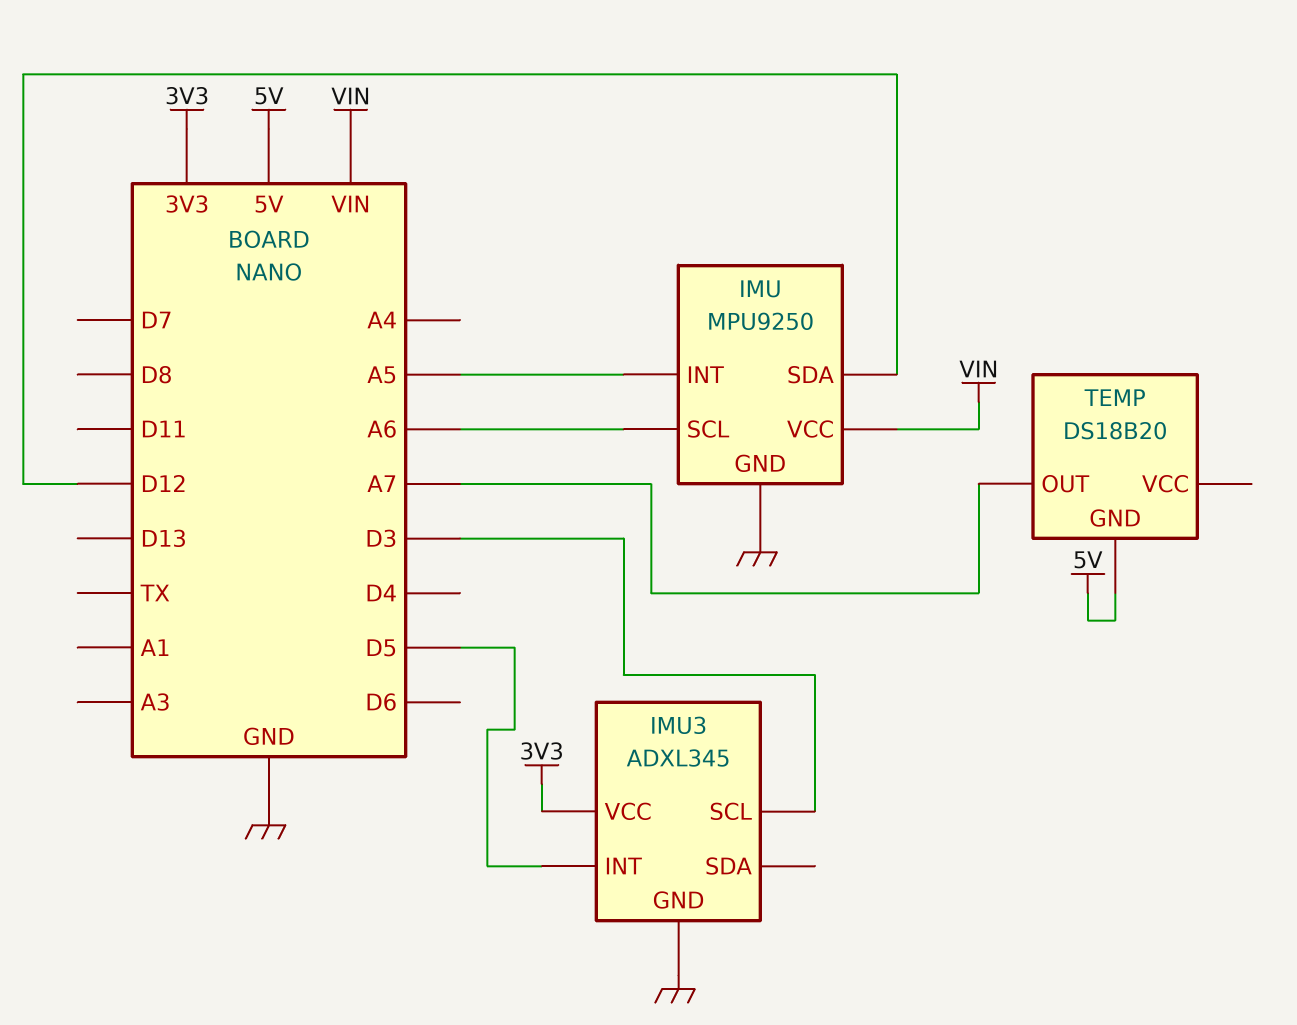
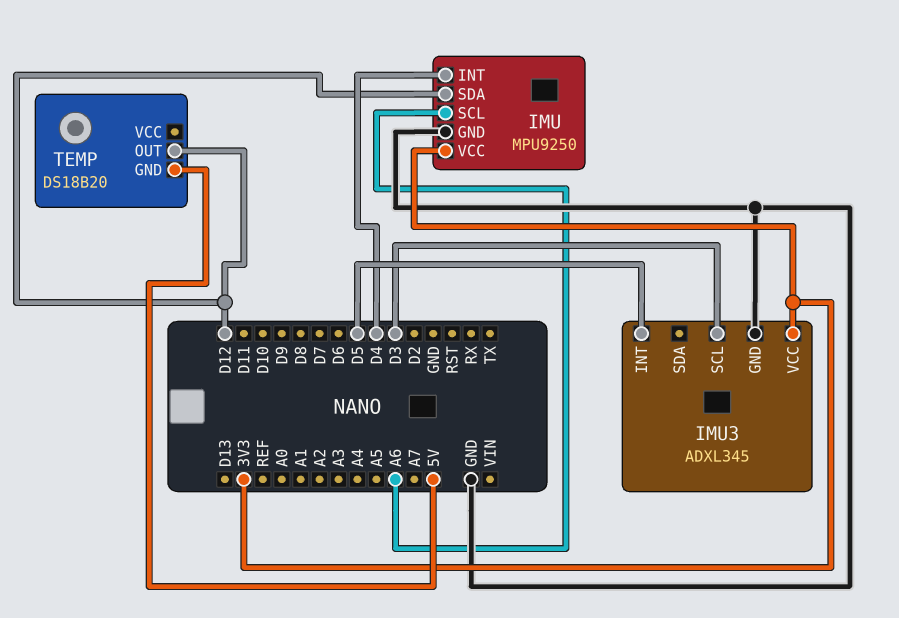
IMU pin INT: A5 -> D4
IMU pin VCC: VIN -> 3V3
TEMP pin OUT: A7 -> D12

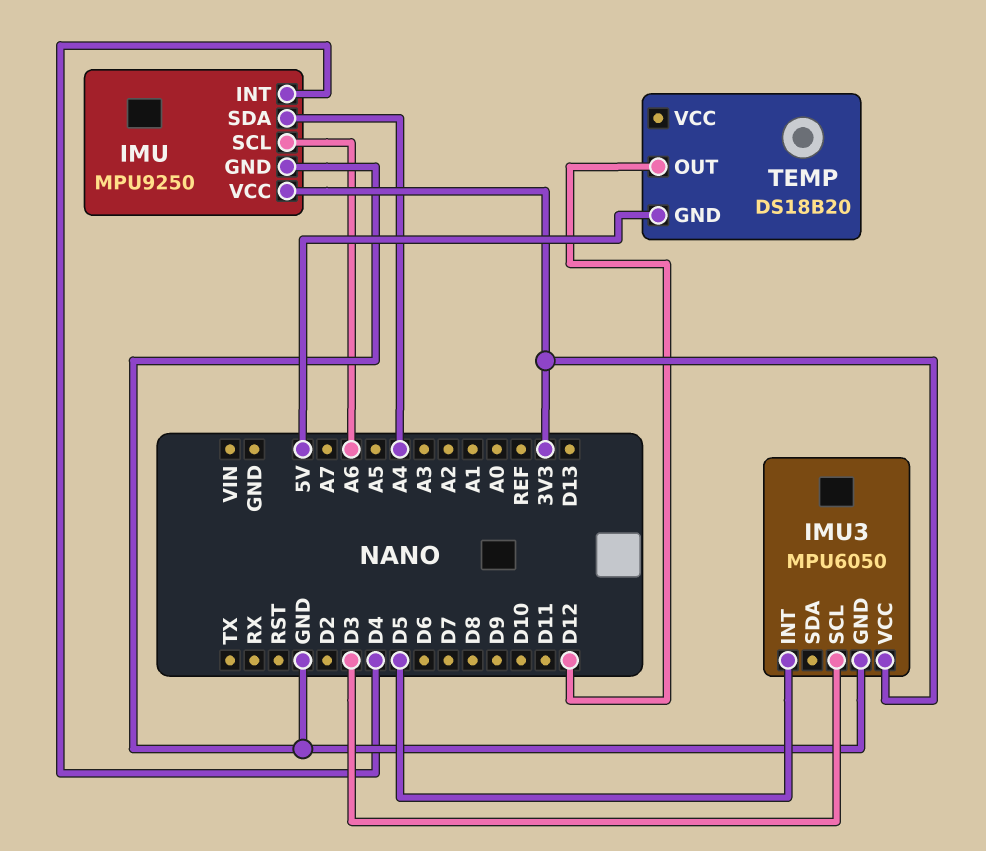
IMU pin SDA: D12 -> A4
IMU3: ADXL345 -> MPU6050

